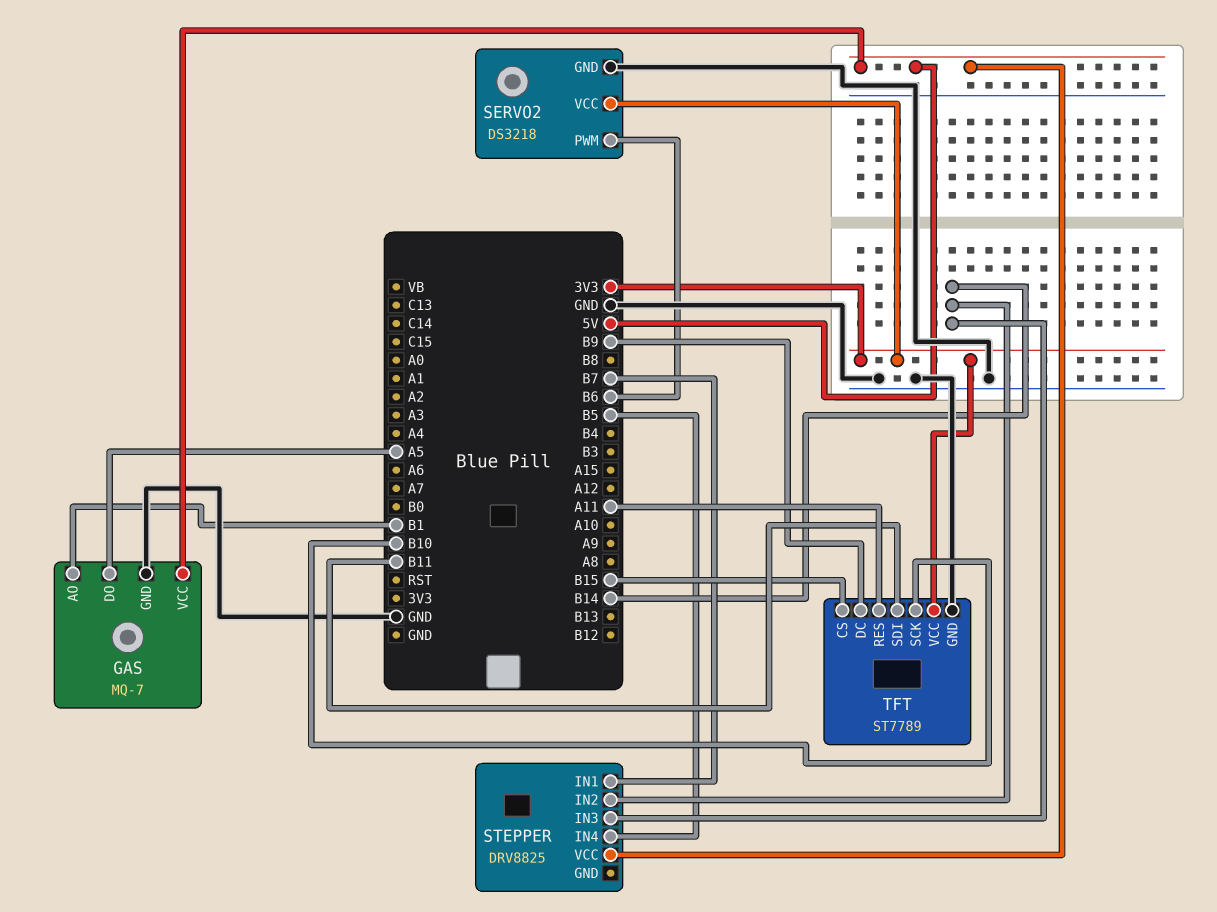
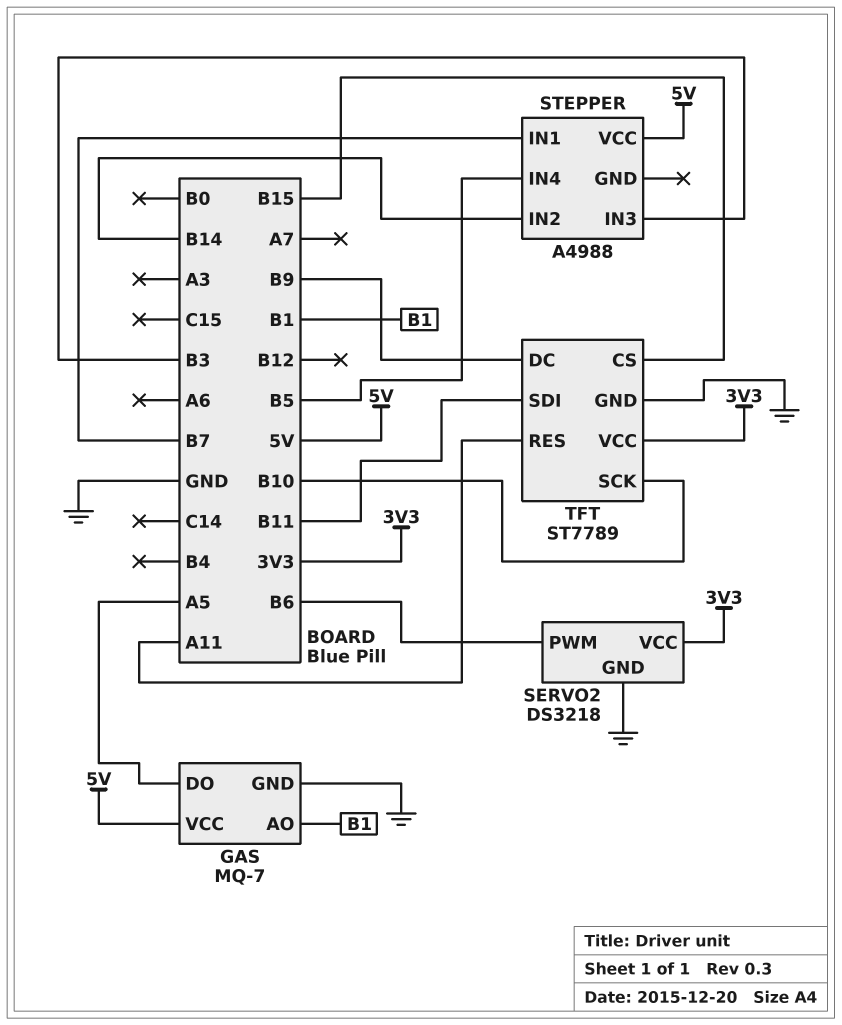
STEPPER: DRV8825 -> A4988
STEPPER pin IN3: B14 -> B3

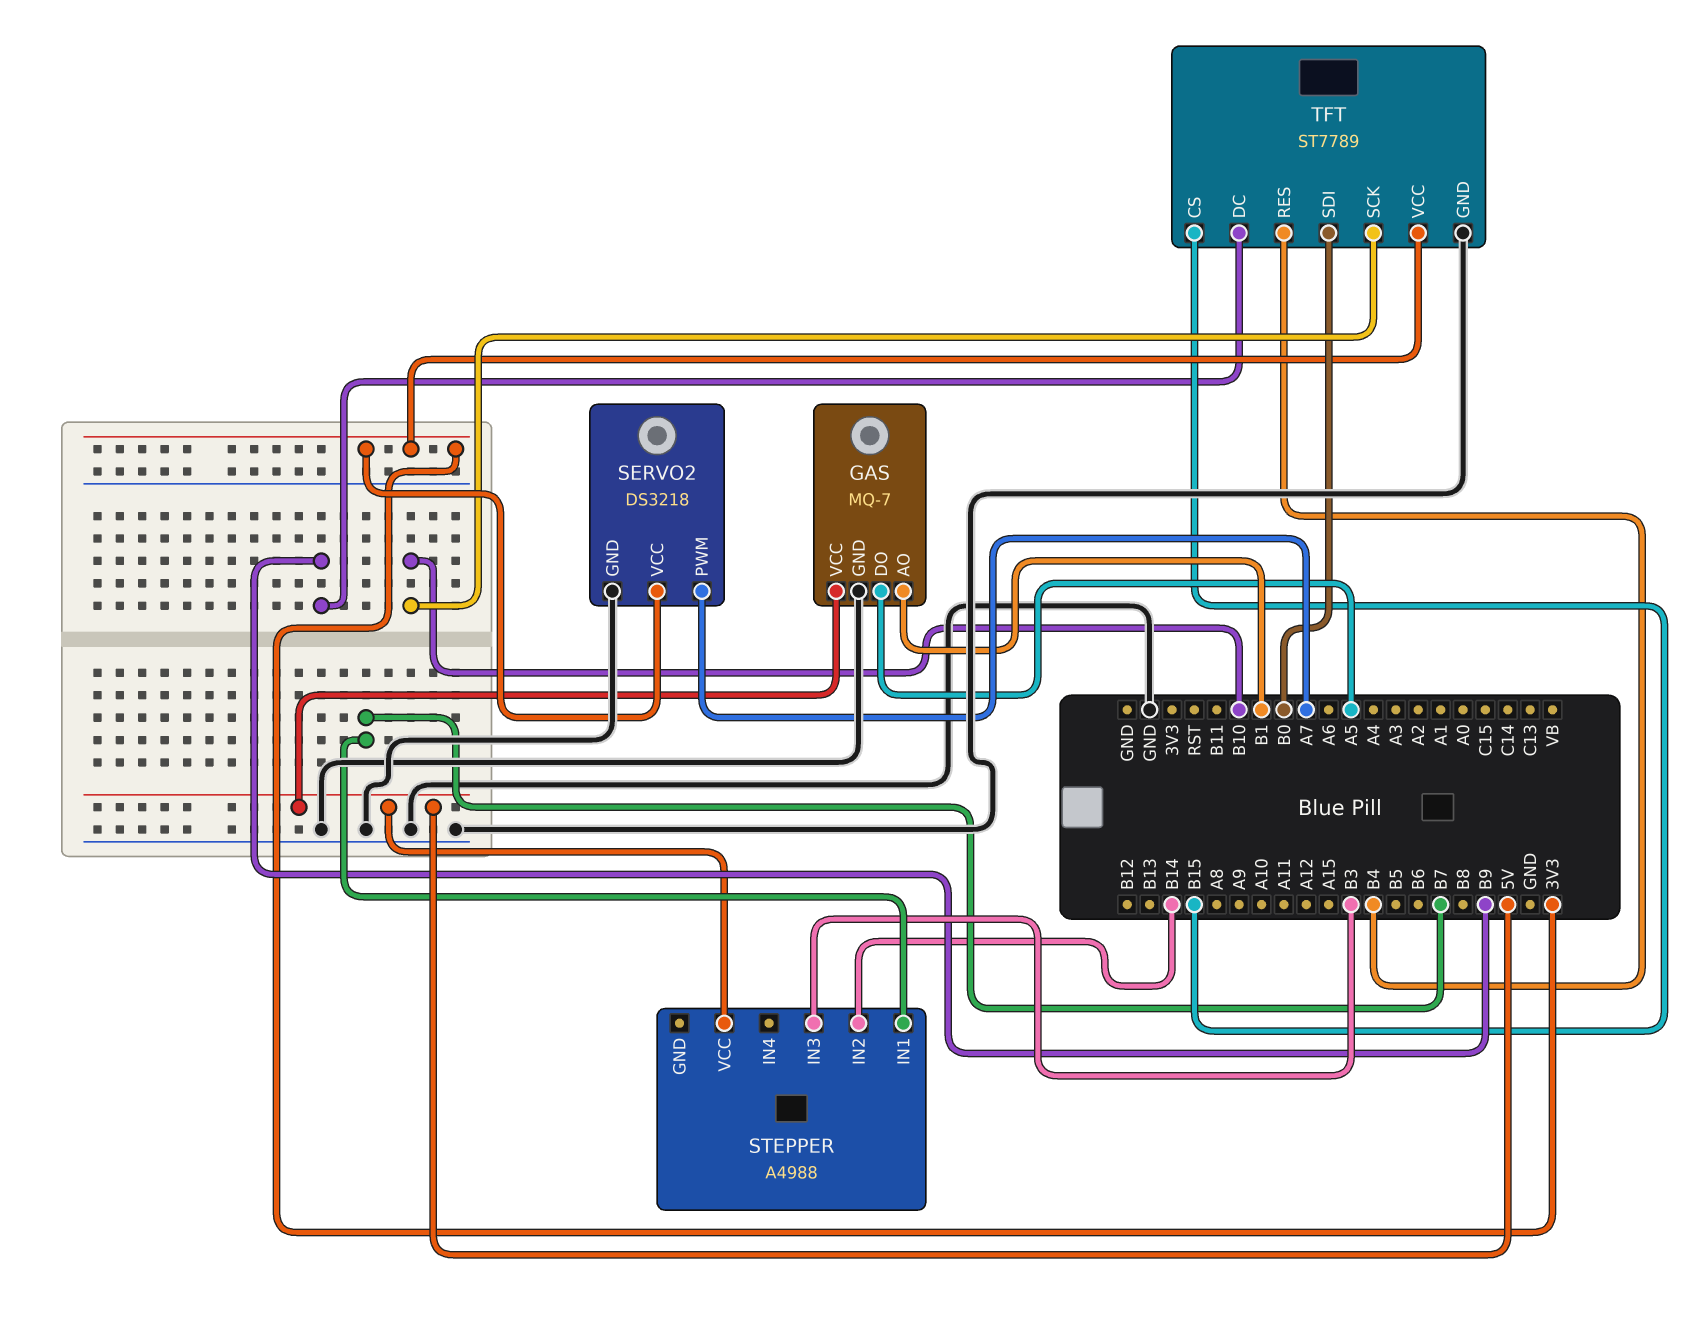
SERVO2 pin PWM: B6 -> A7
STEPPER pin IN4: B5 -> none
TFT pin RES: A11 -> B4
TFT pin SDI: B11 -> B0

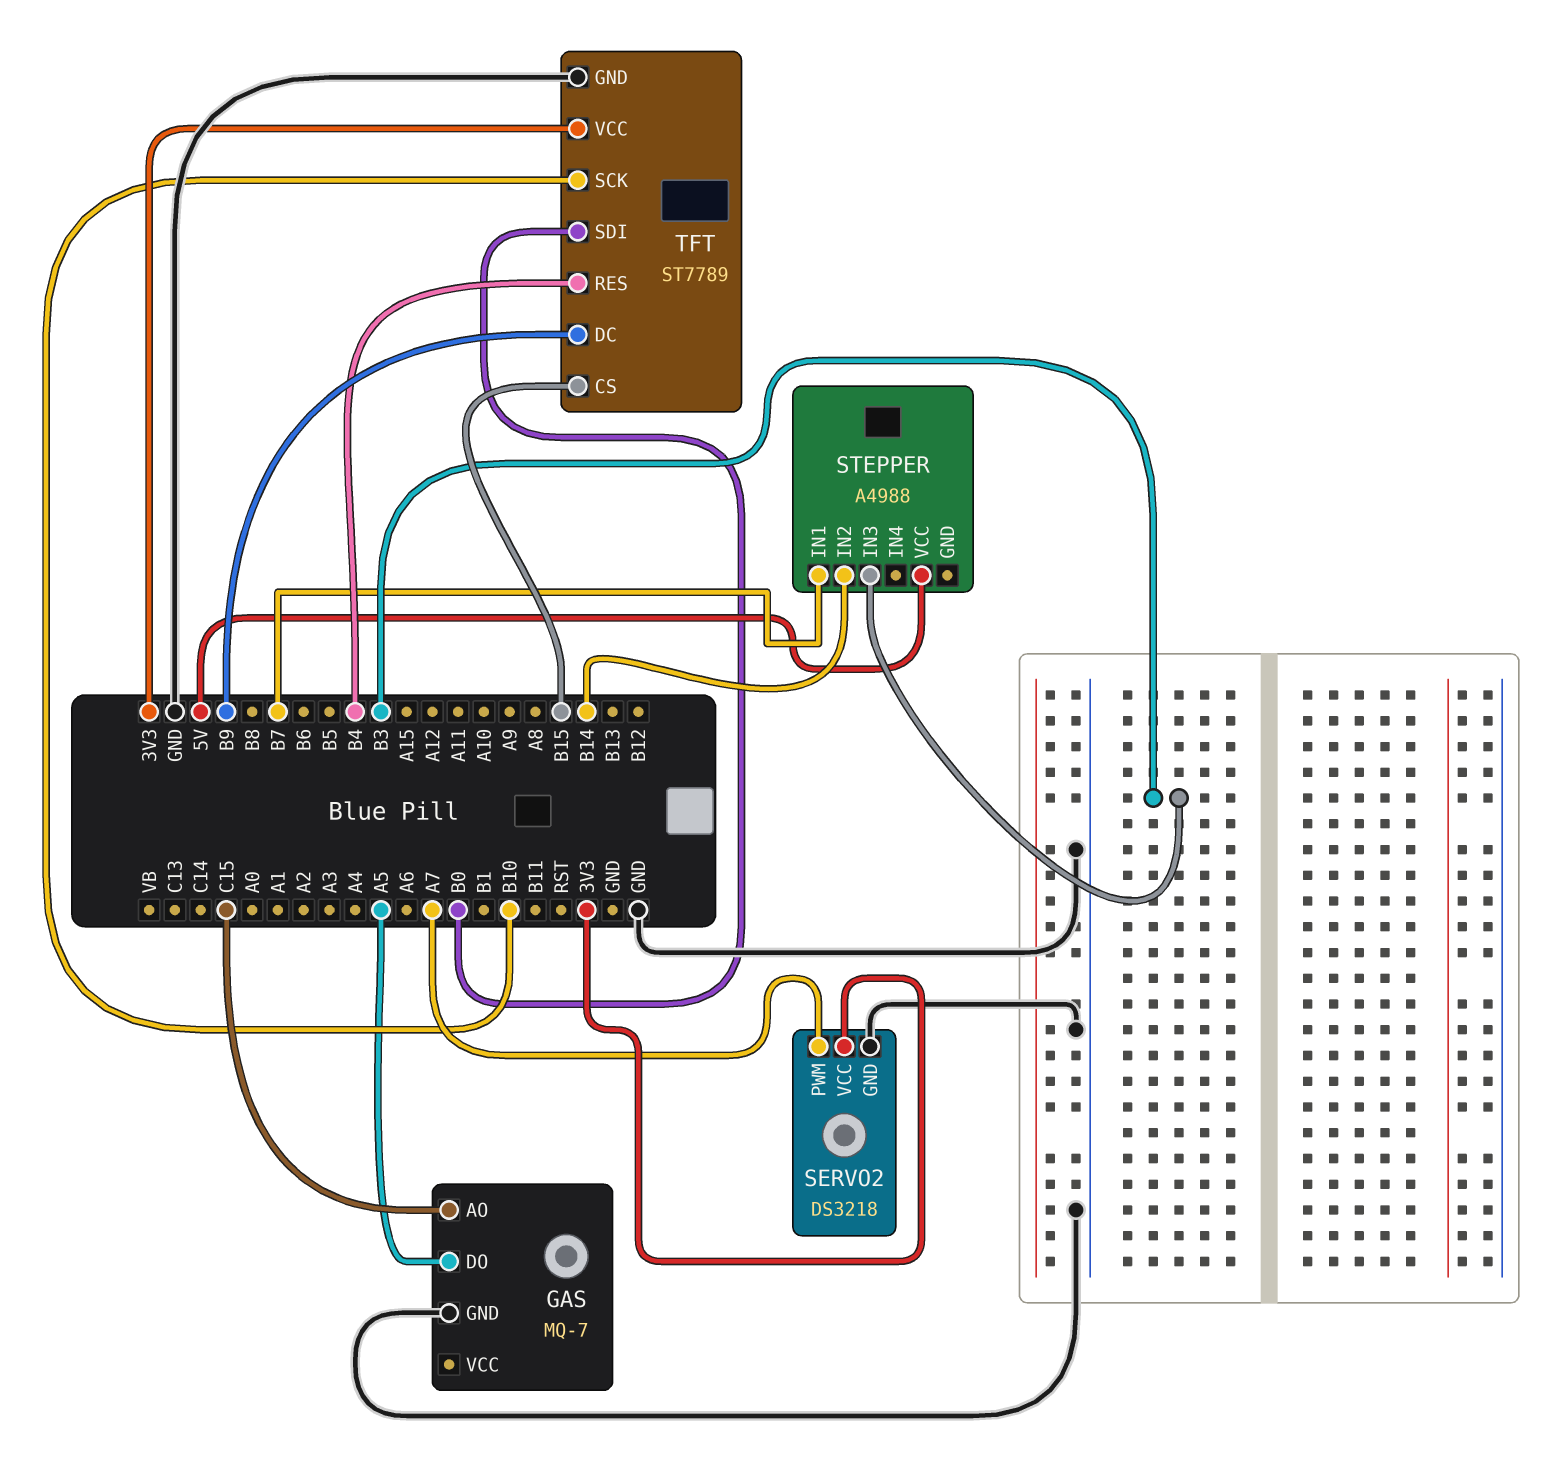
GAS pin AO: B1 -> C15
GAS pin VCC: 5V -> none

